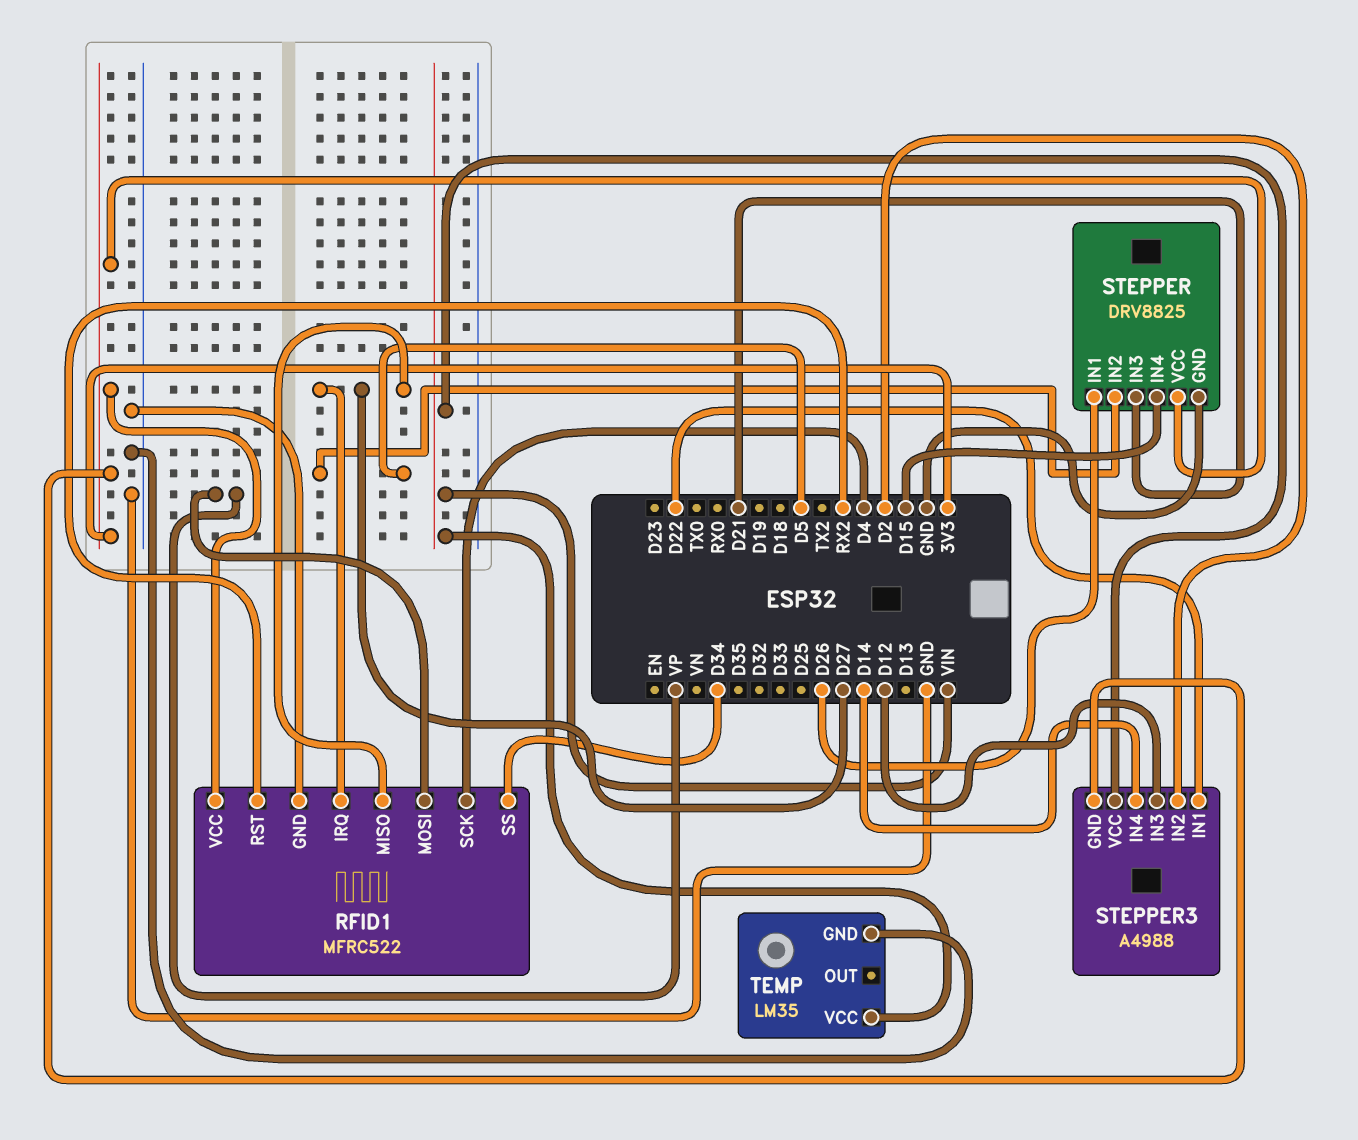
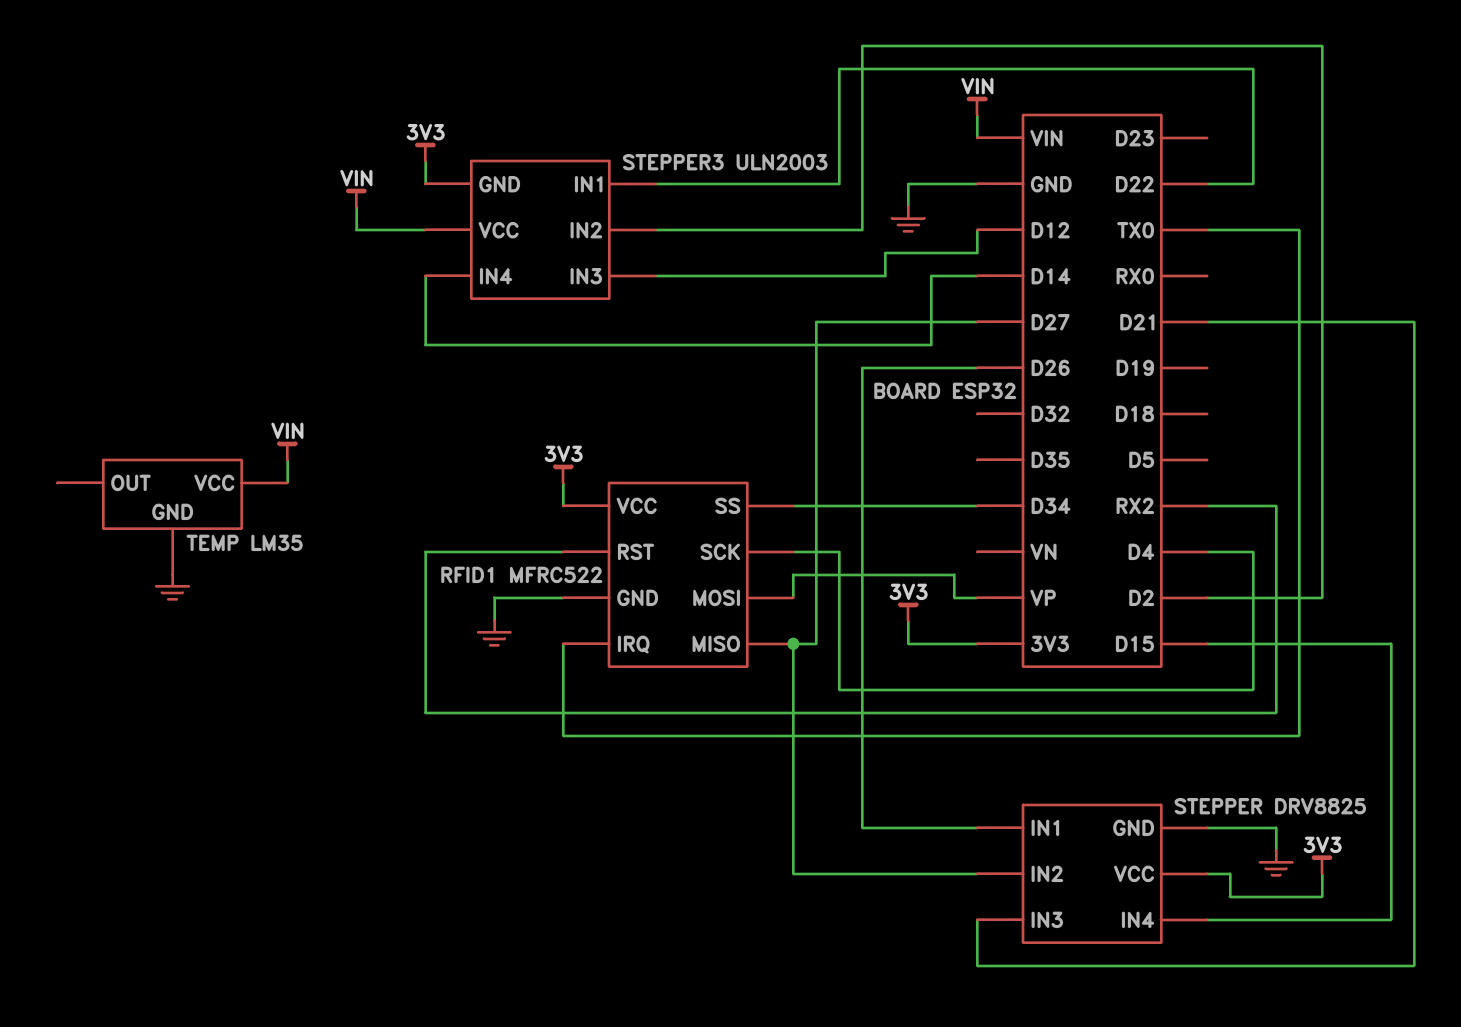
RFID1 pin IRQ: D27 -> TX0
STEPPER pin IN2: D5 -> D27
STEPPER3: A4988 -> ULN2003

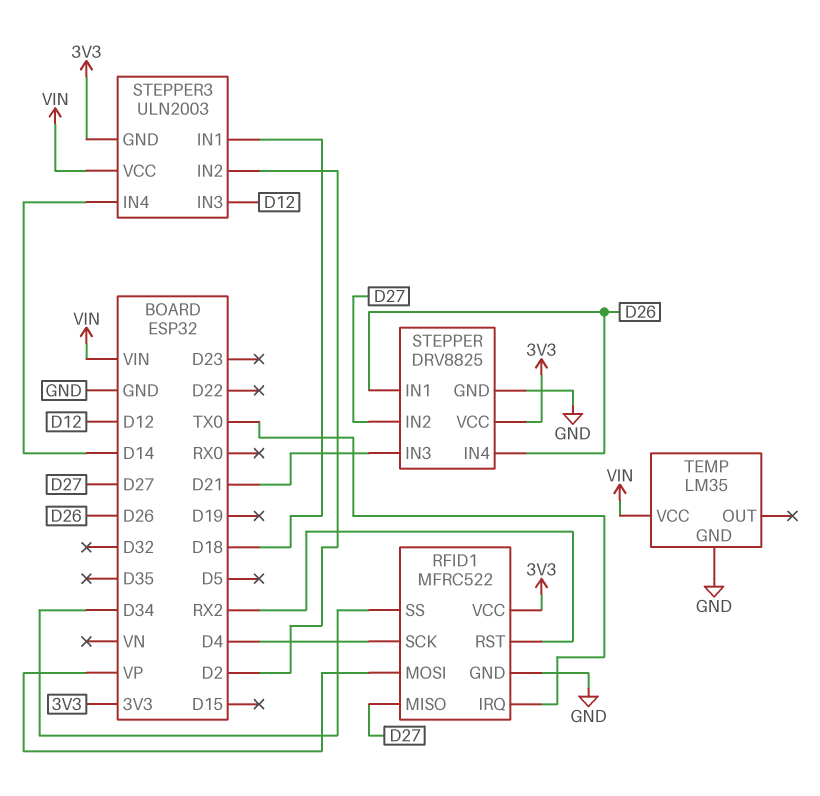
STEPPER pin IN4: D15 -> D26
STEPPER3 pin IN1: D22 -> D18

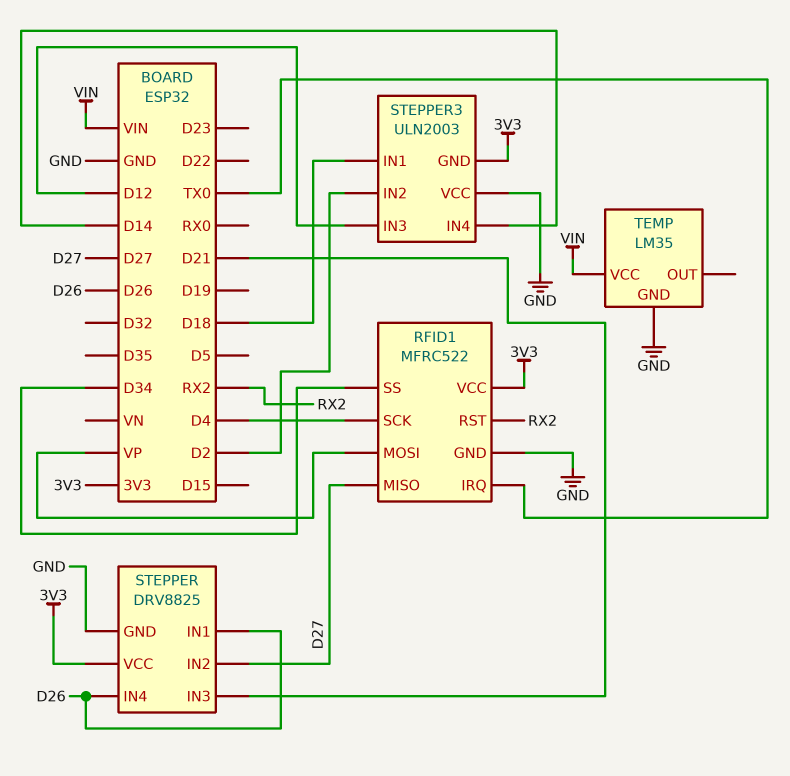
STEPPER3 pin VCC: VIN -> GND

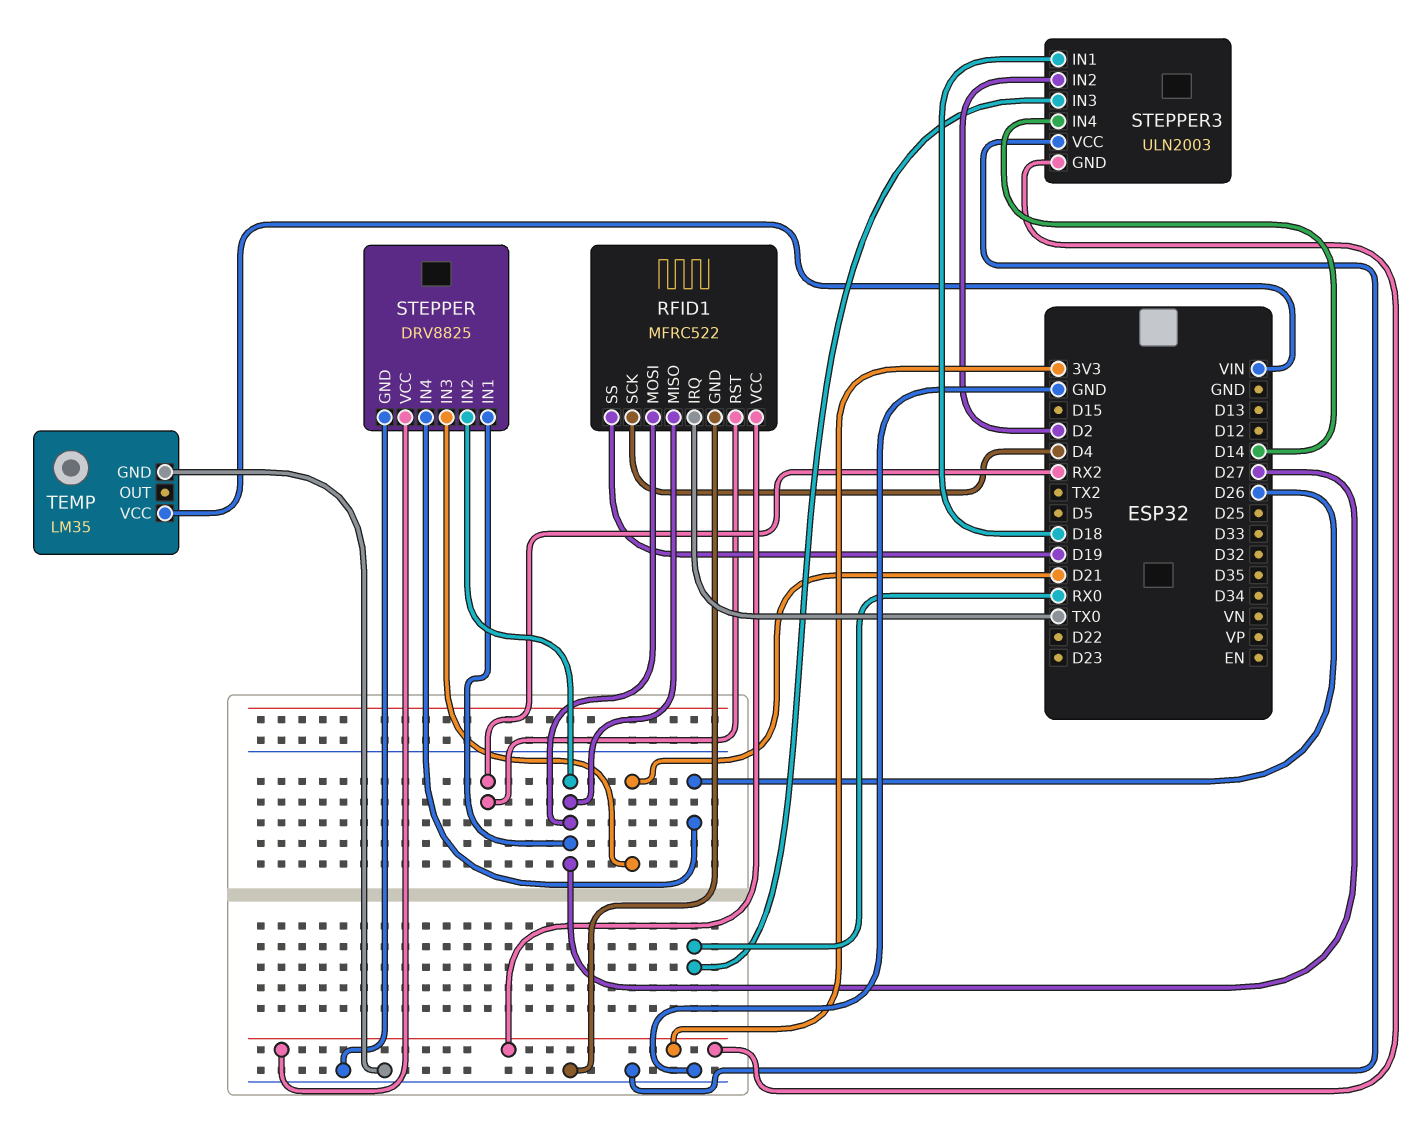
RFID1 pin MOSI: VP -> D27
RFID1 pin SS: D34 -> D19
STEPPER pin IN1: D26 -> D27
STEPPER3 pin IN3: D12 -> RX0

